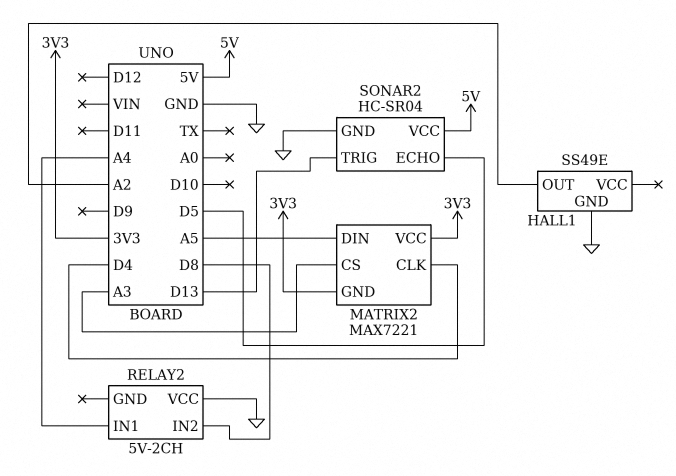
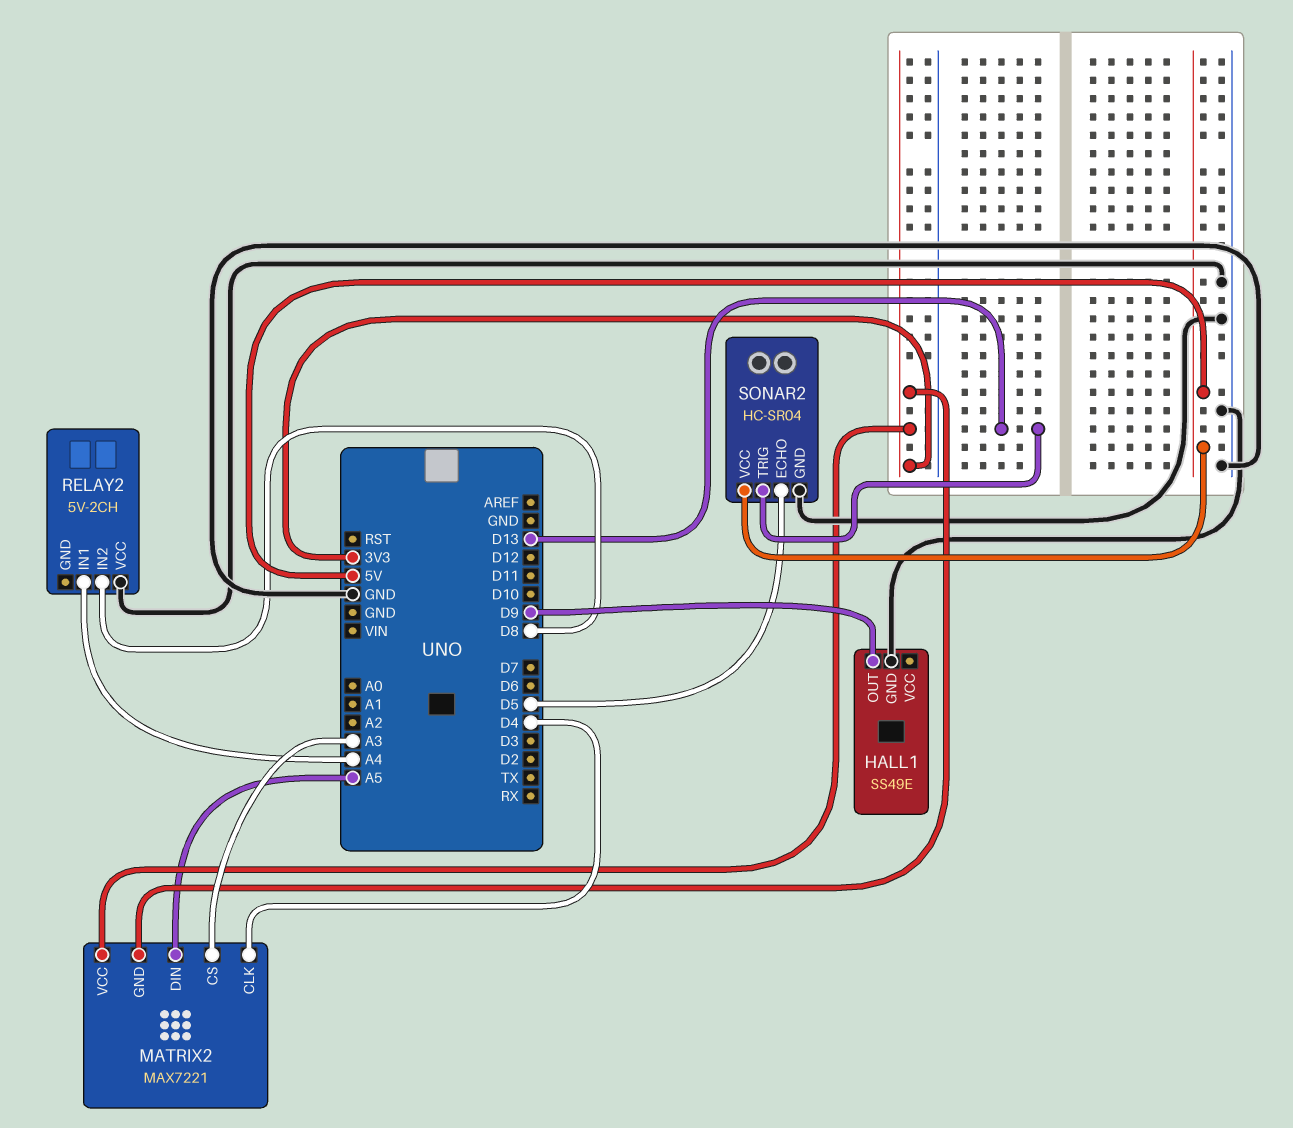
HALL1 pin OUT: A2 -> D9

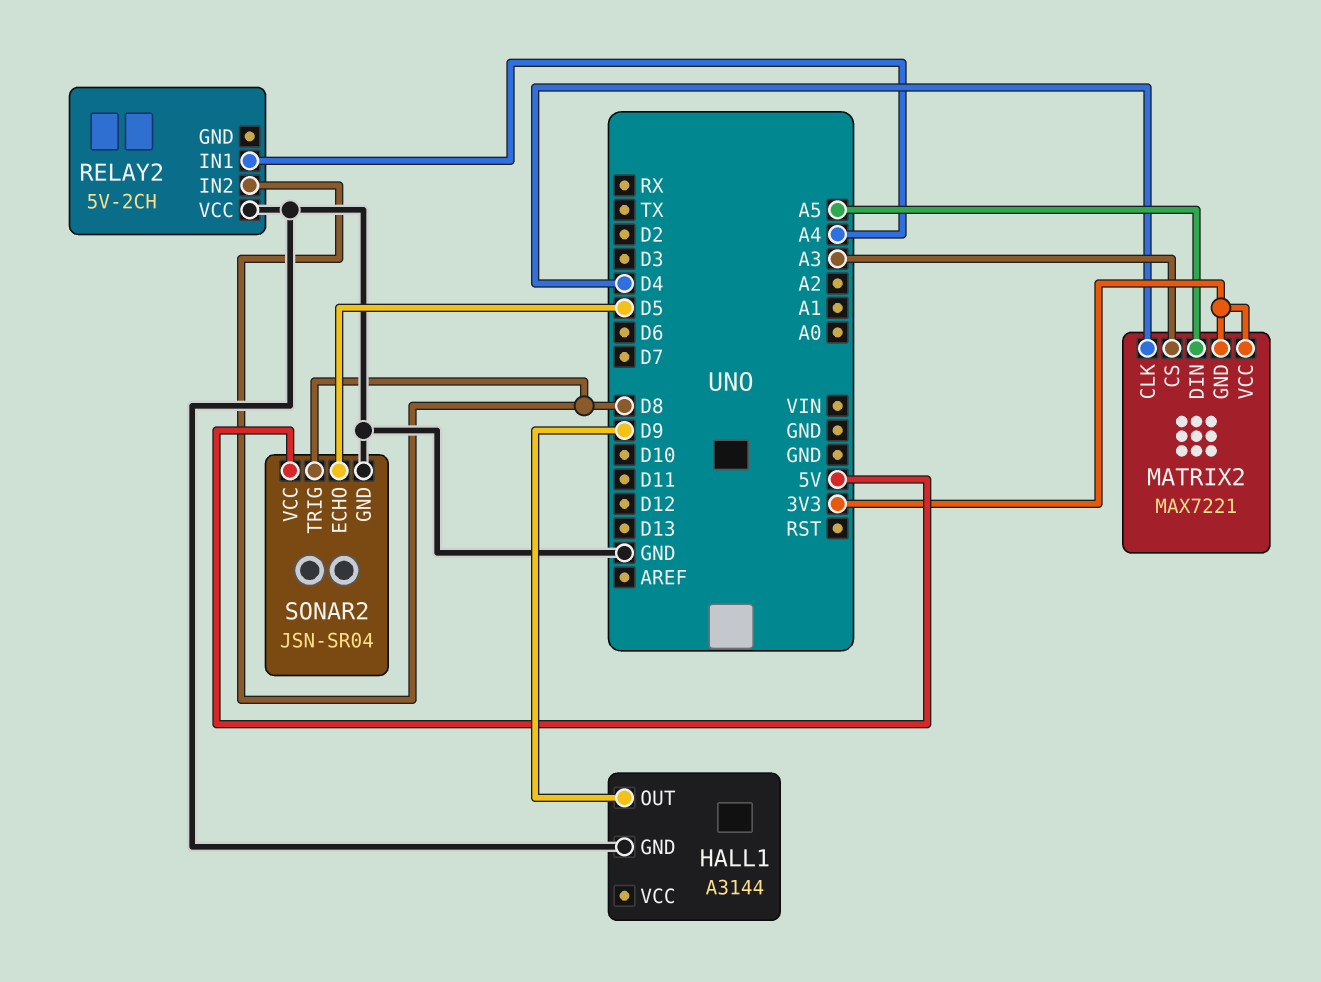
HALL1: SS49E -> A3144
SONAR2: HC-SR04 -> JSN-SR04
SONAR2 pin TRIG: D13 -> D8

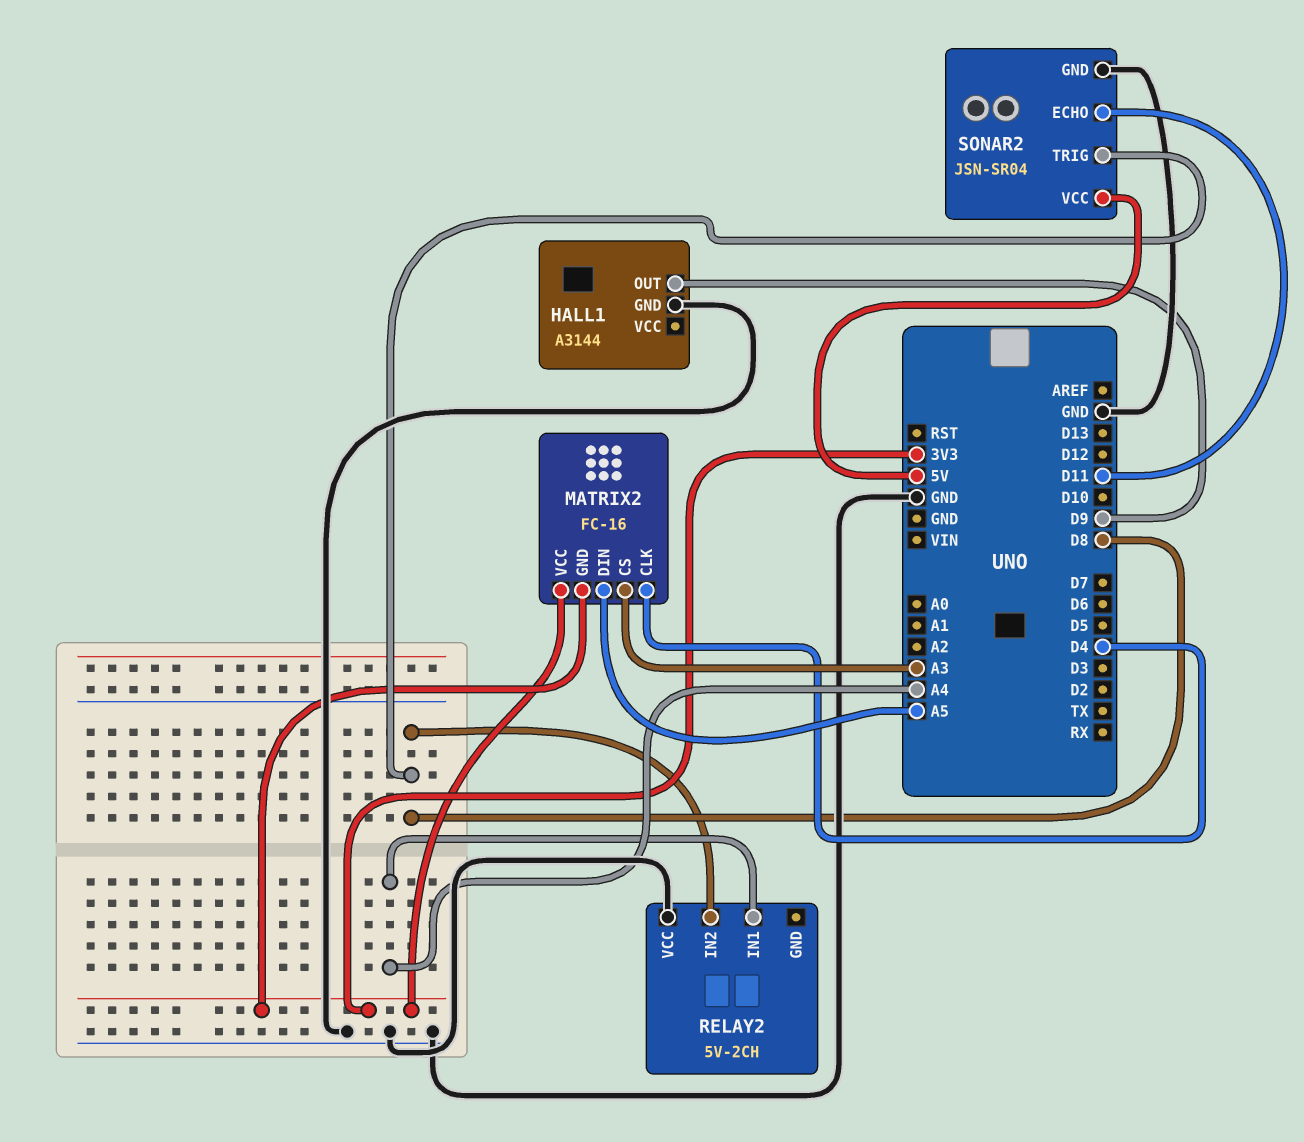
MATRIX2: MAX7221 -> FC-16
SONAR2 pin ECHO: D5 -> D11

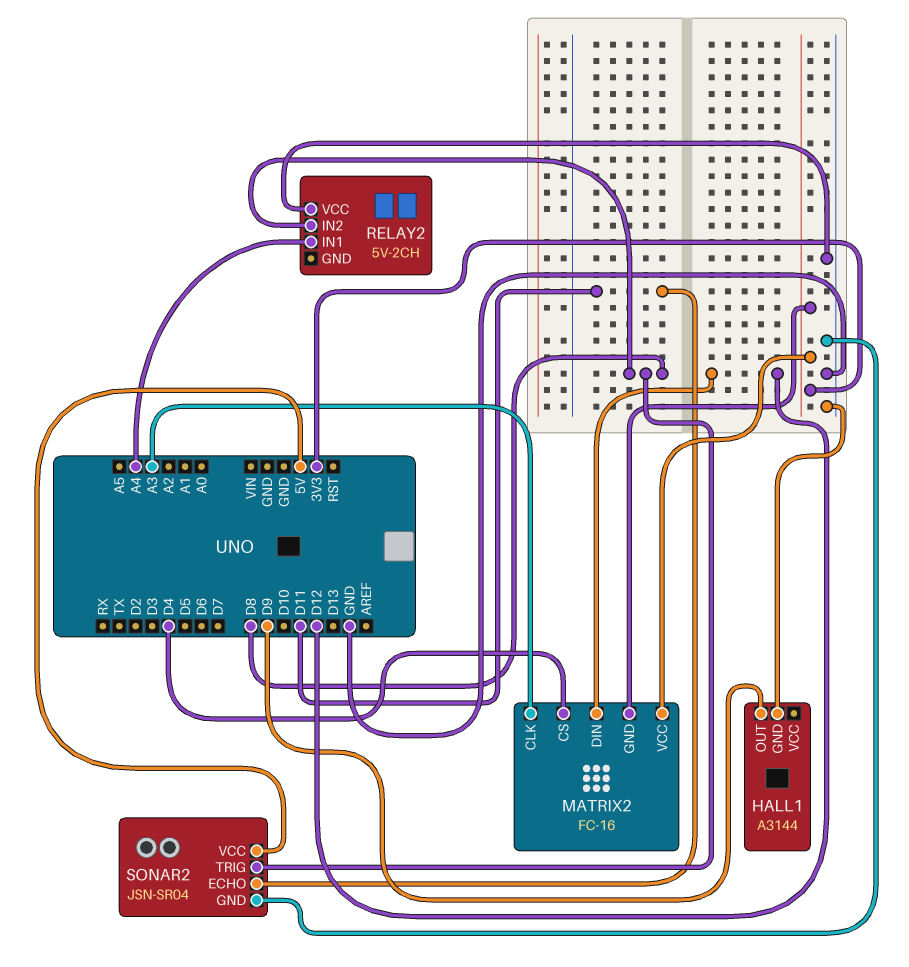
MATRIX2 pin CLK: D4 -> A3
MATRIX2 pin CS: A3 -> D4
MATRIX2 pin DIN: A5 -> D12

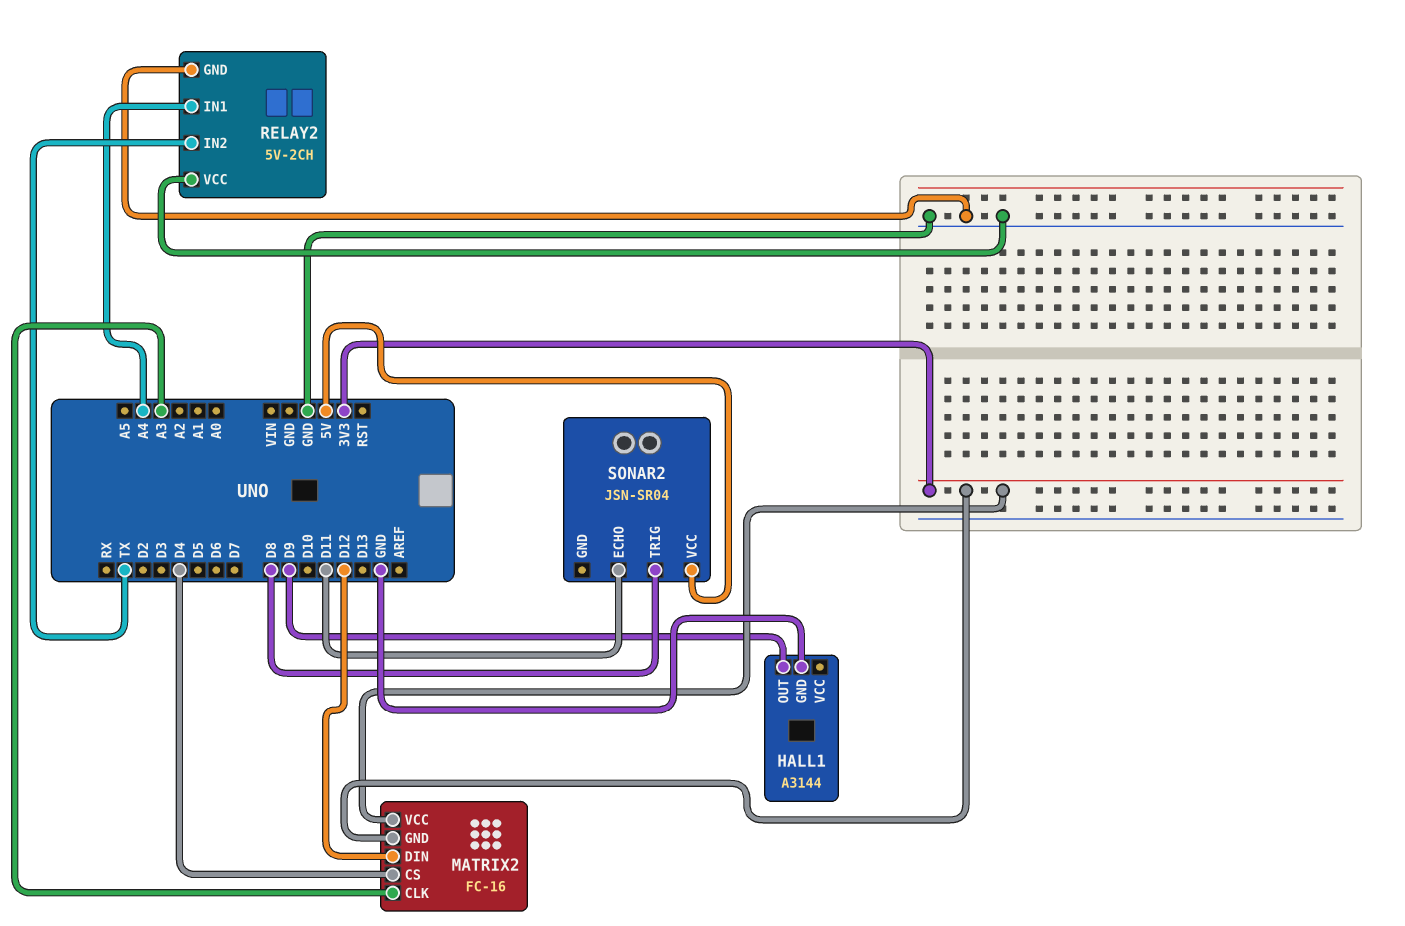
RELAY2 pin GND: none -> GND
RELAY2 pin IN2: D8 -> TX
SONAR2 pin GND: GND -> none

